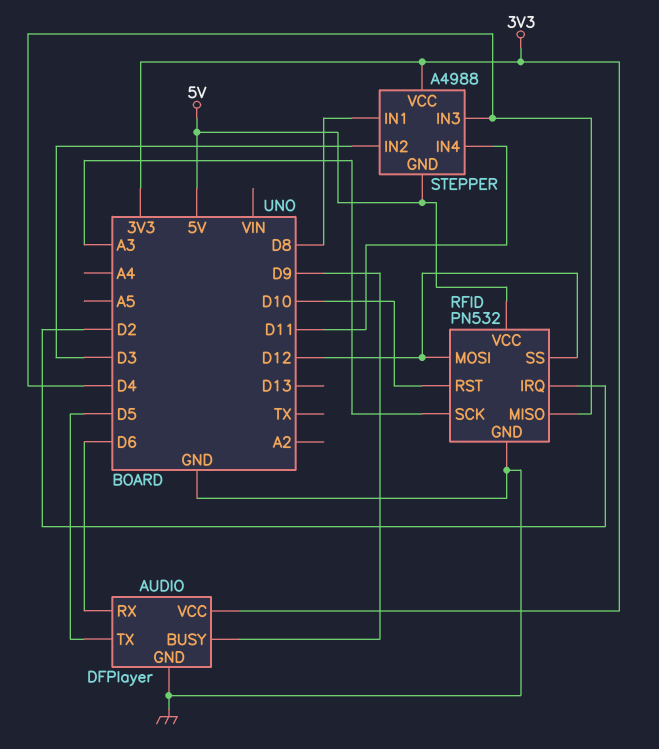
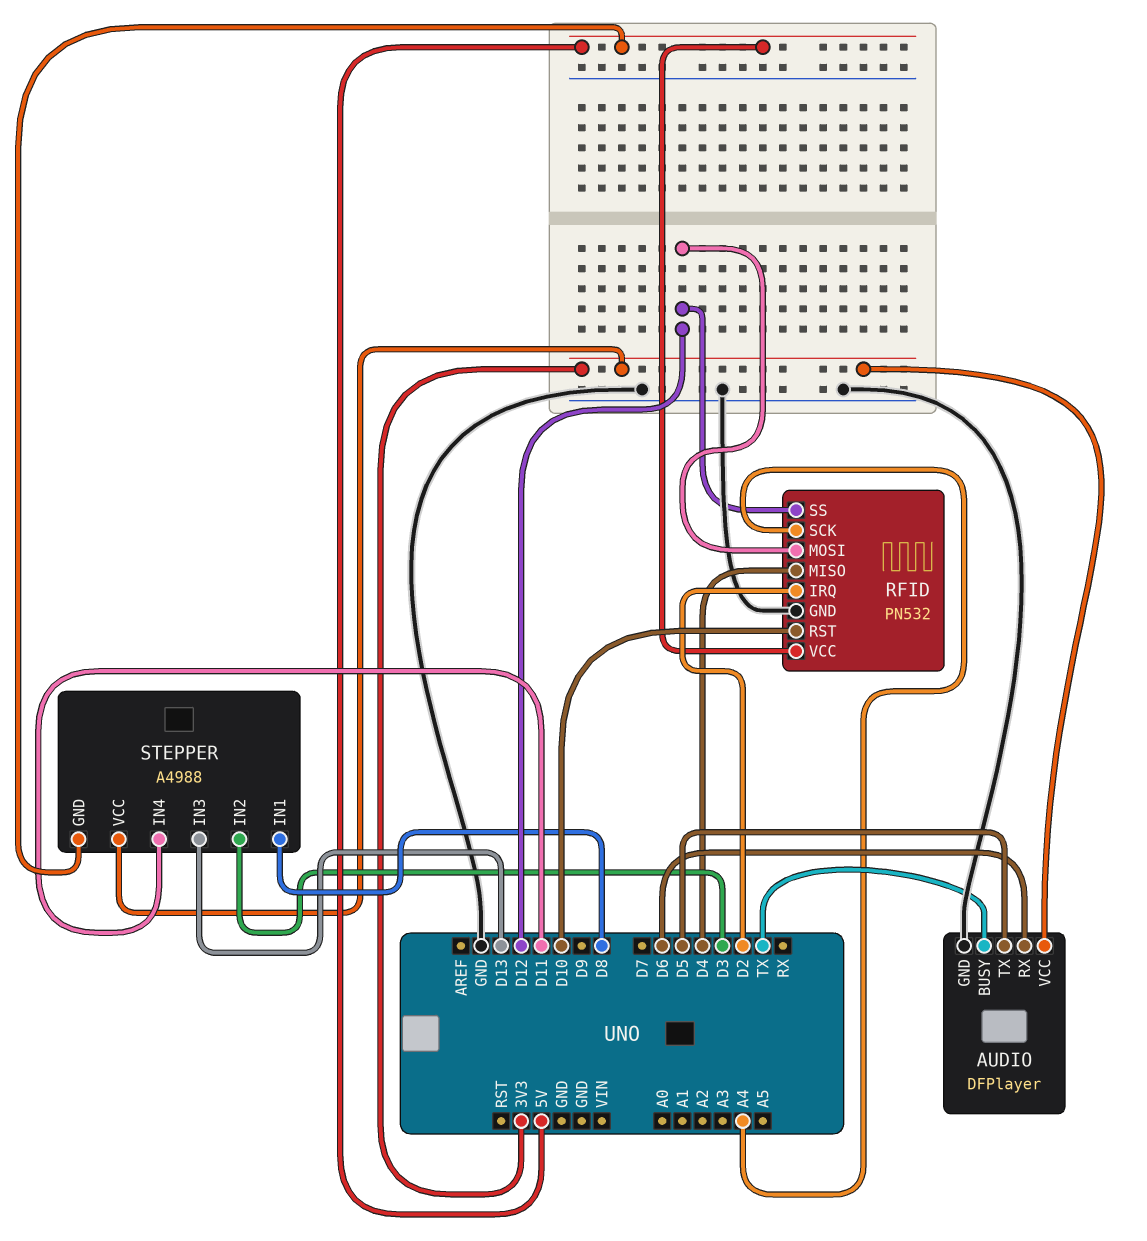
AUDIO pin BUSY: D9 -> TX
RFID pin SCK: A3 -> A4
STEPPER pin IN3: D4 -> D13

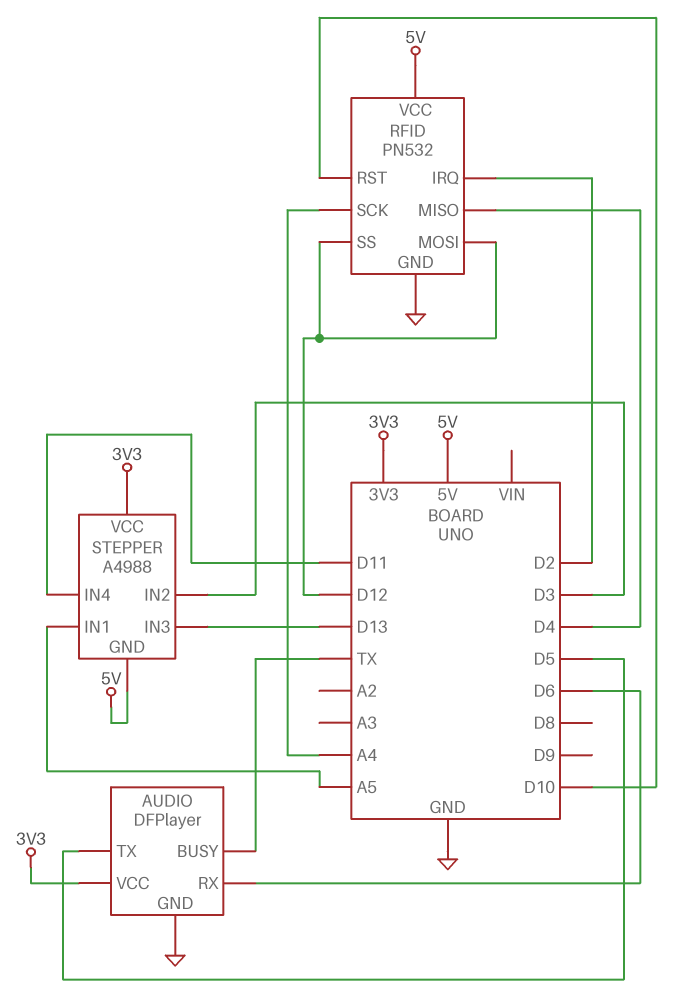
STEPPER pin IN1: D8 -> A5

